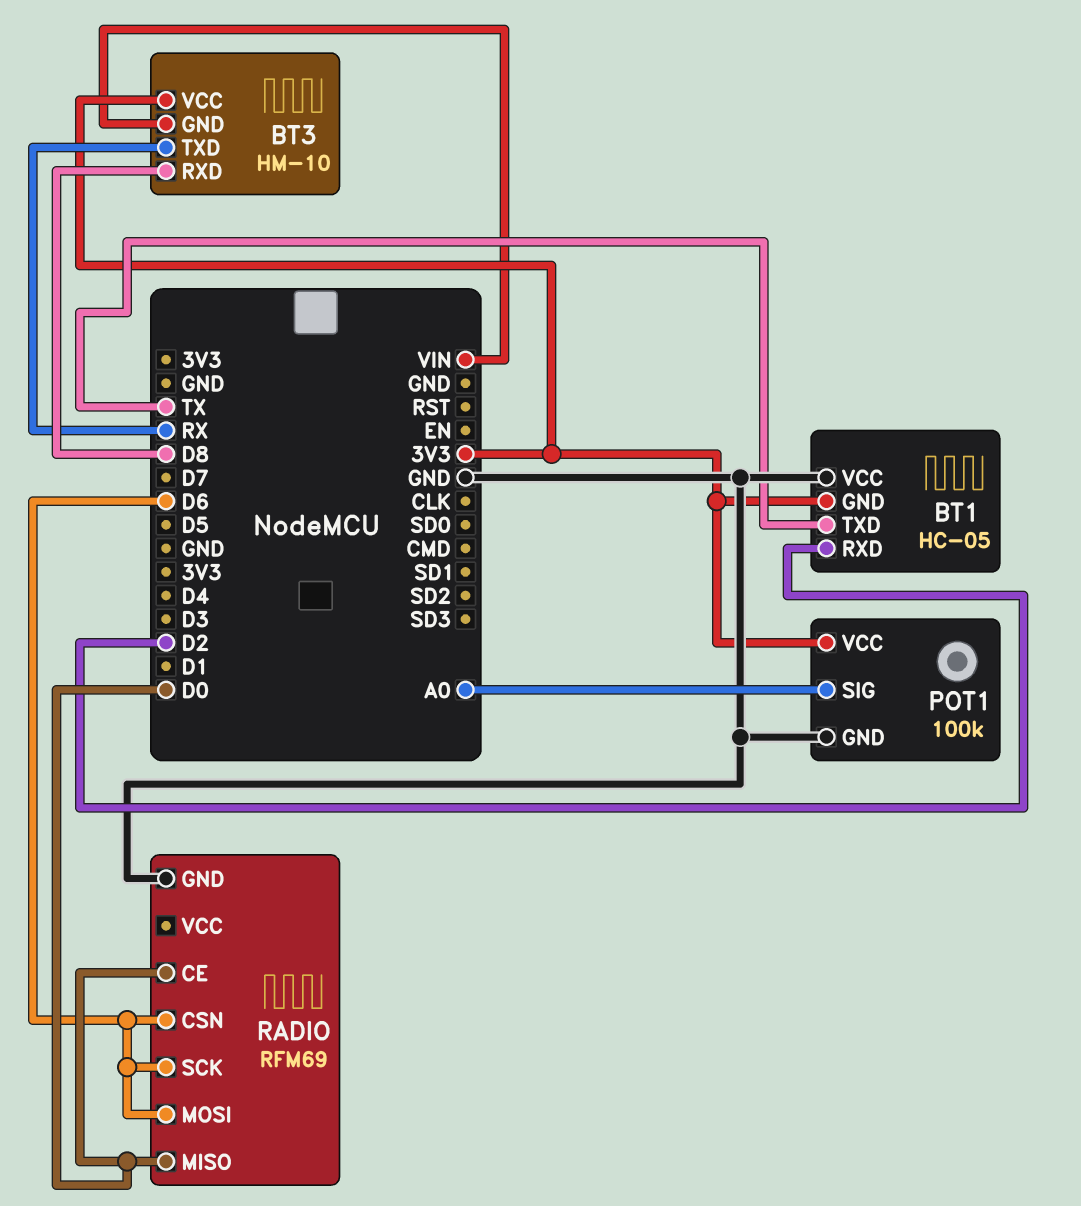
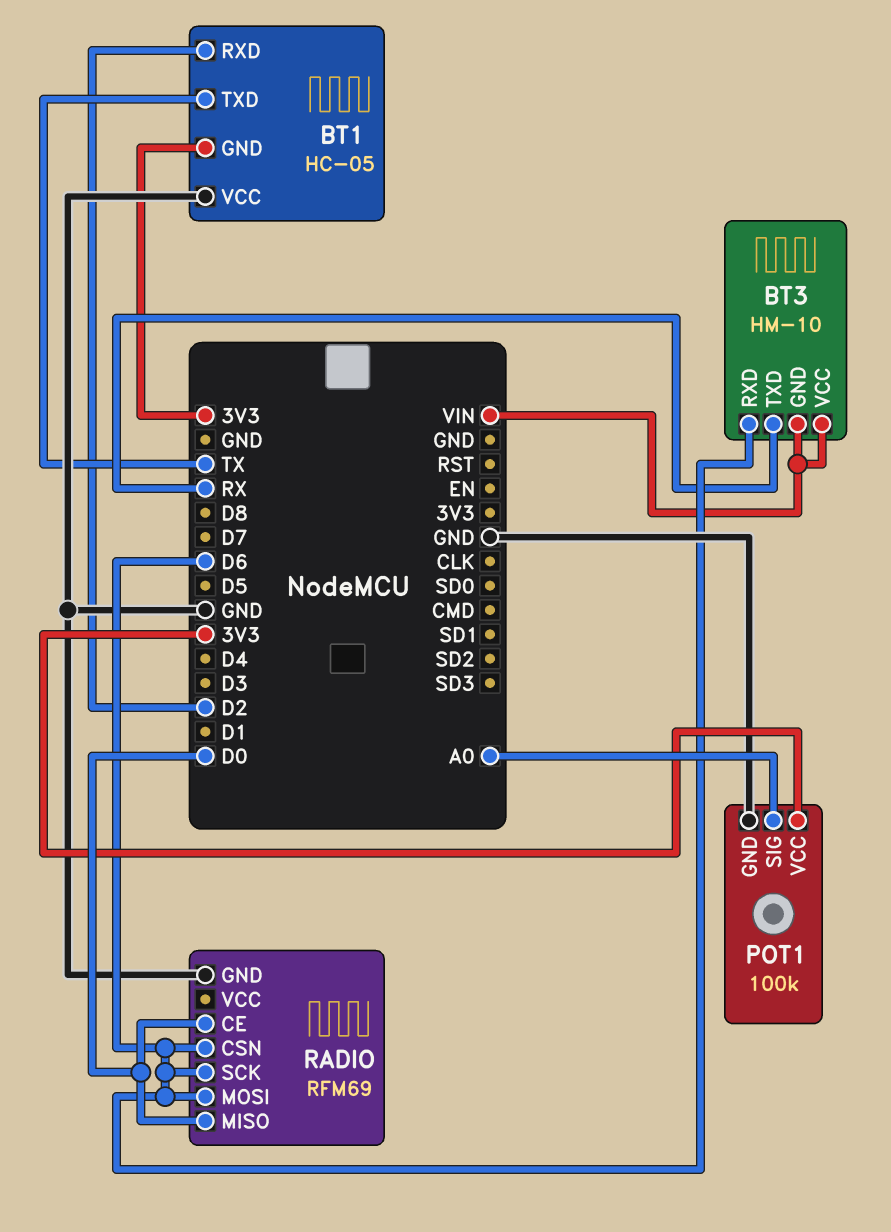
BT3 pin RXD: D8 -> D6
BT3 pin VCC: 3V3 -> VIN

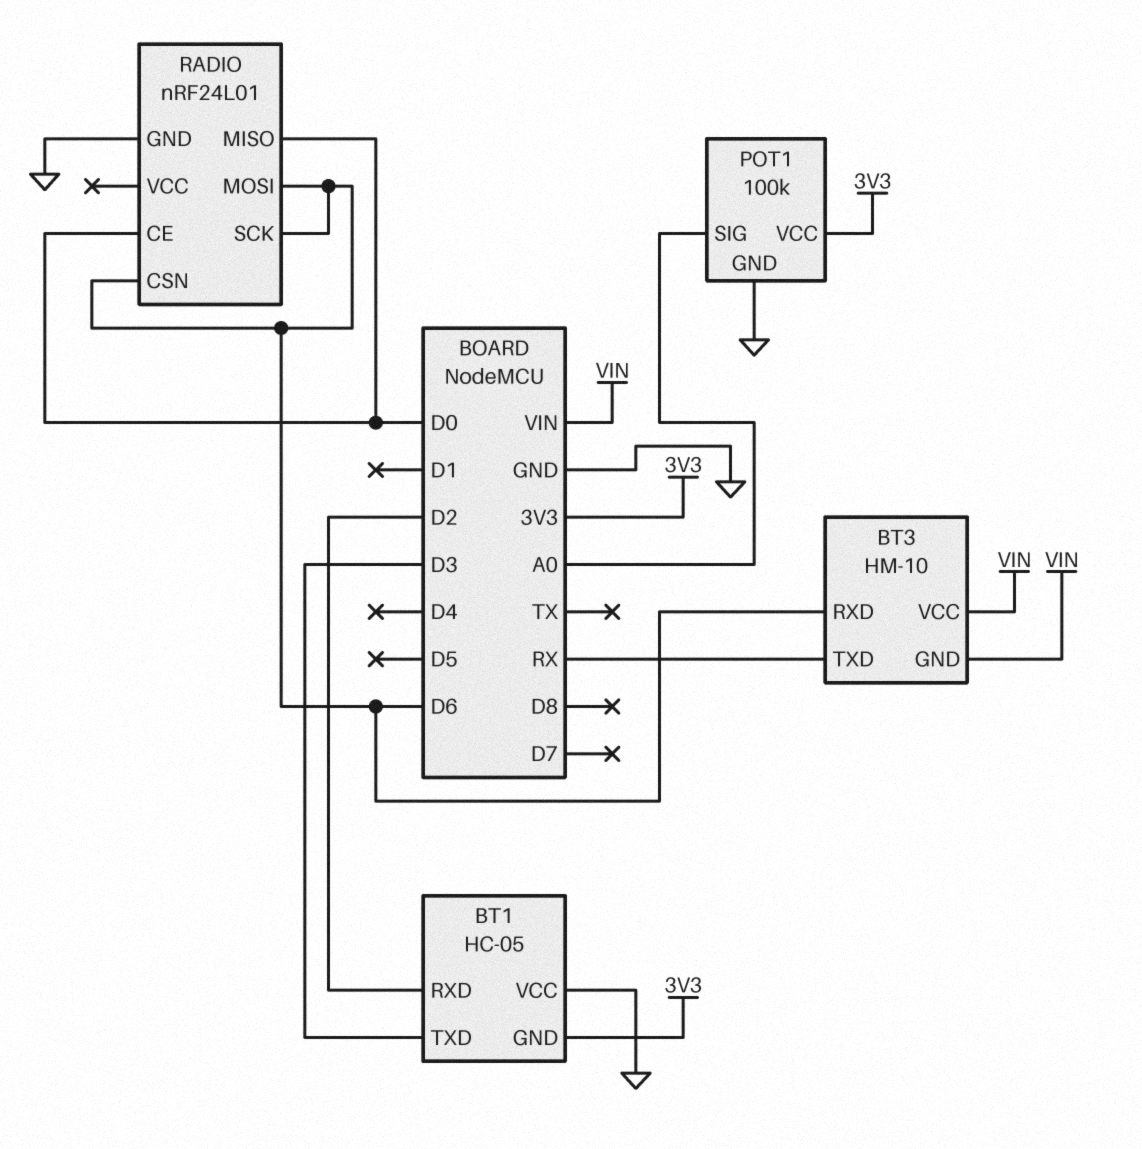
BT1 pin TXD: TX -> D3
RADIO: RFM69 -> nRF24L01

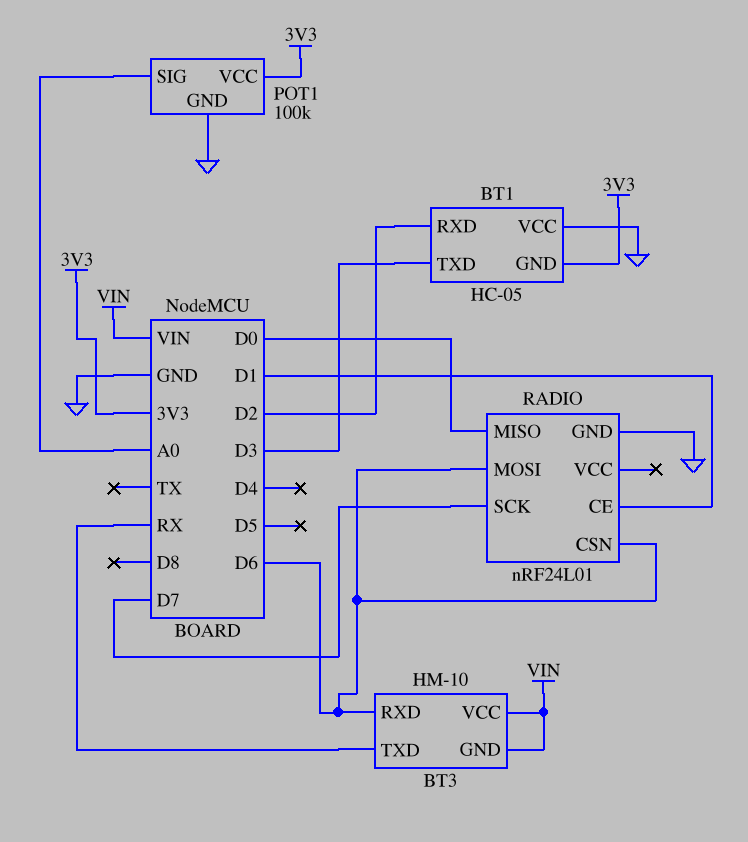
RADIO pin CE: D0 -> D1
RADIO pin SCK: D6 -> D7

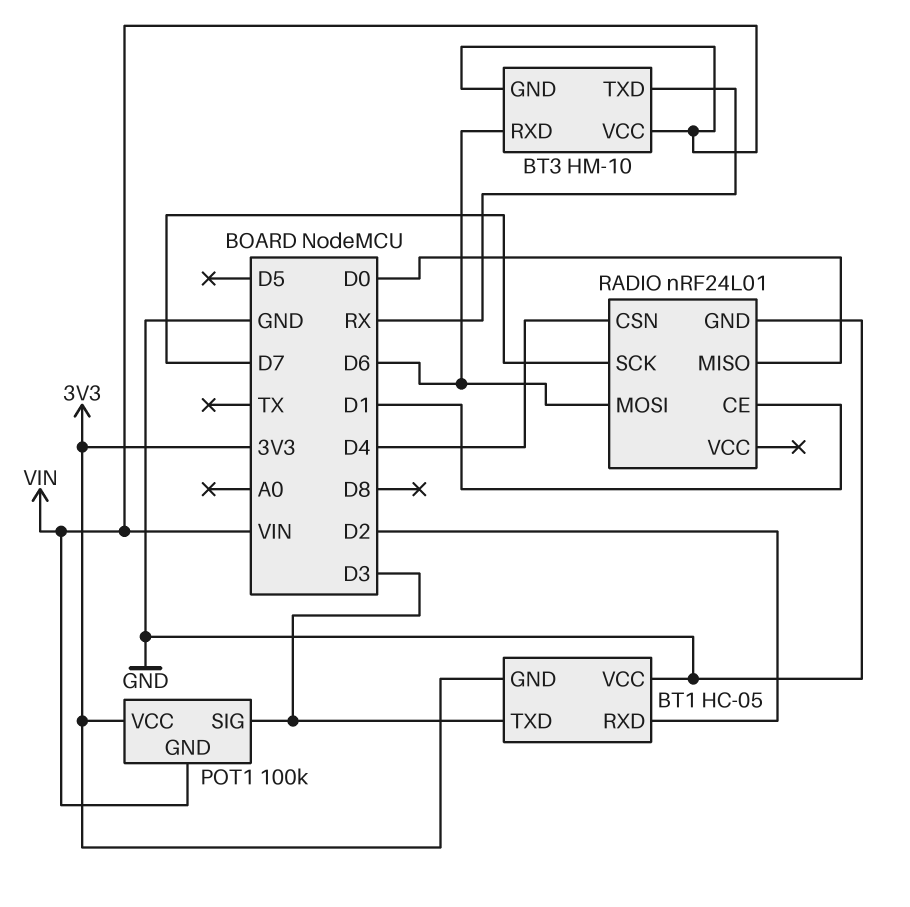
POT1 pin GND: GND -> VIN
POT1 pin SIG: A0 -> D3
RADIO pin CSN: D6 -> D4

